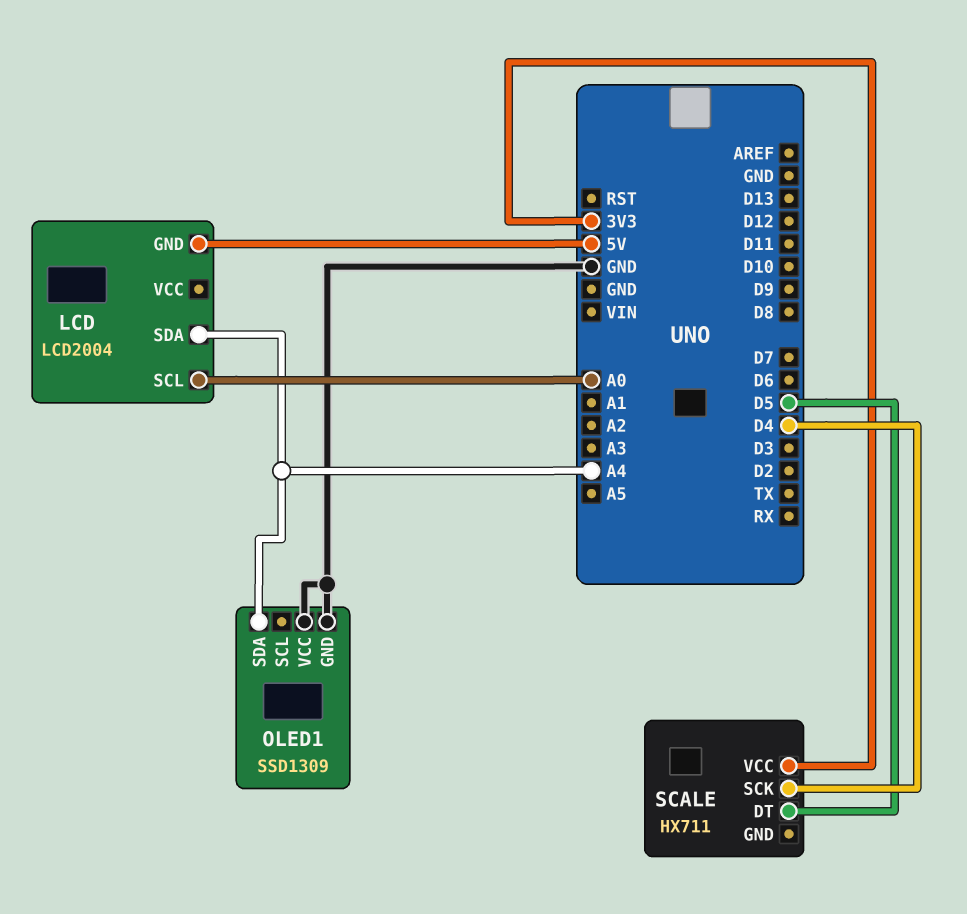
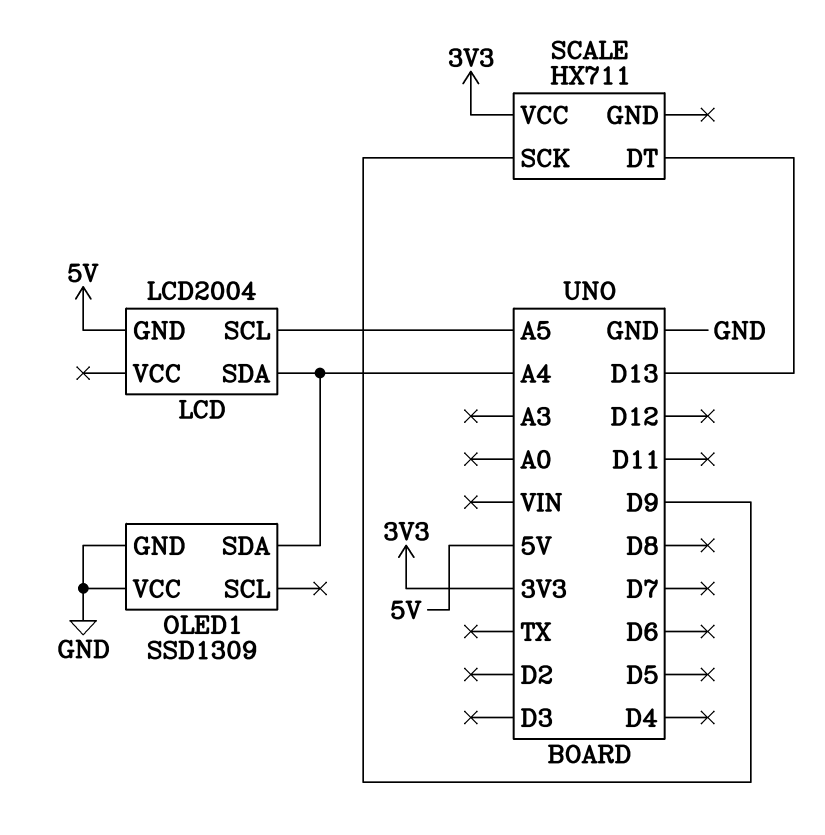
LCD pin SCL: A0 -> A5
SCALE pin DT: D5 -> D13
SCALE pin SCK: D4 -> D9

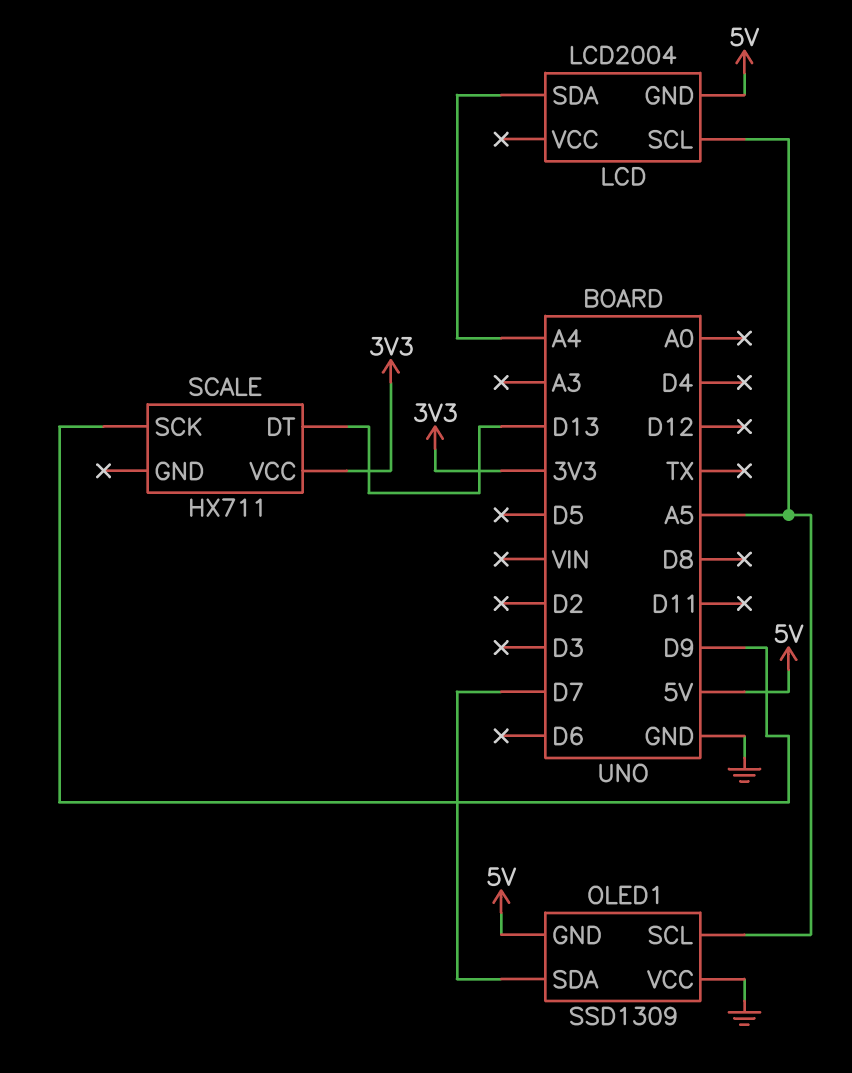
OLED1 pin GND: GND -> 5V
OLED1 pin SCL: none -> A5
OLED1 pin SDA: A4 -> D7

